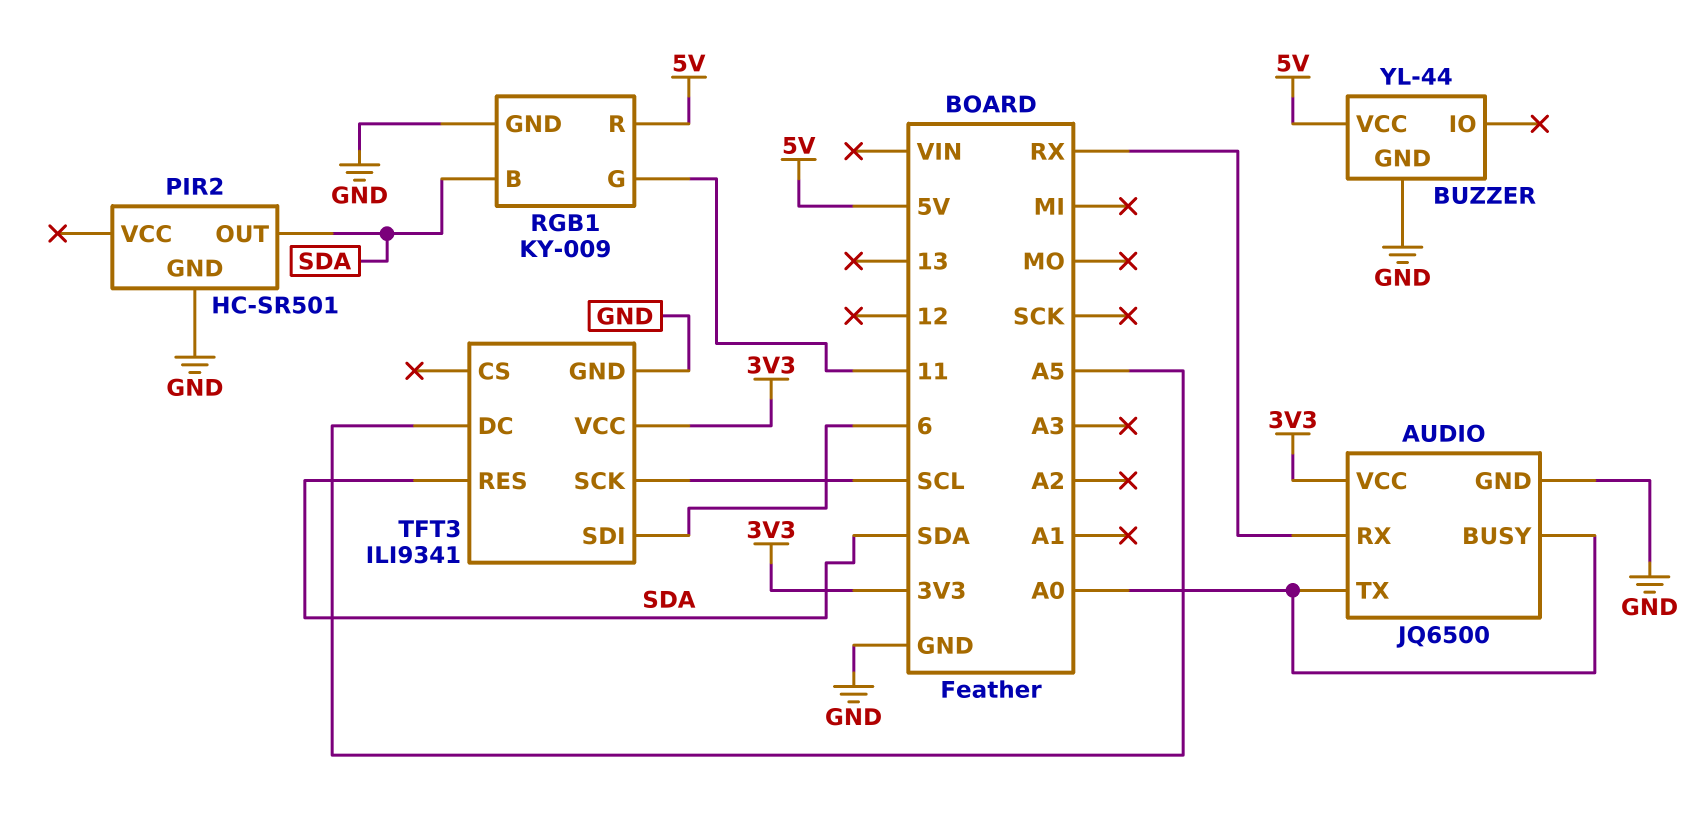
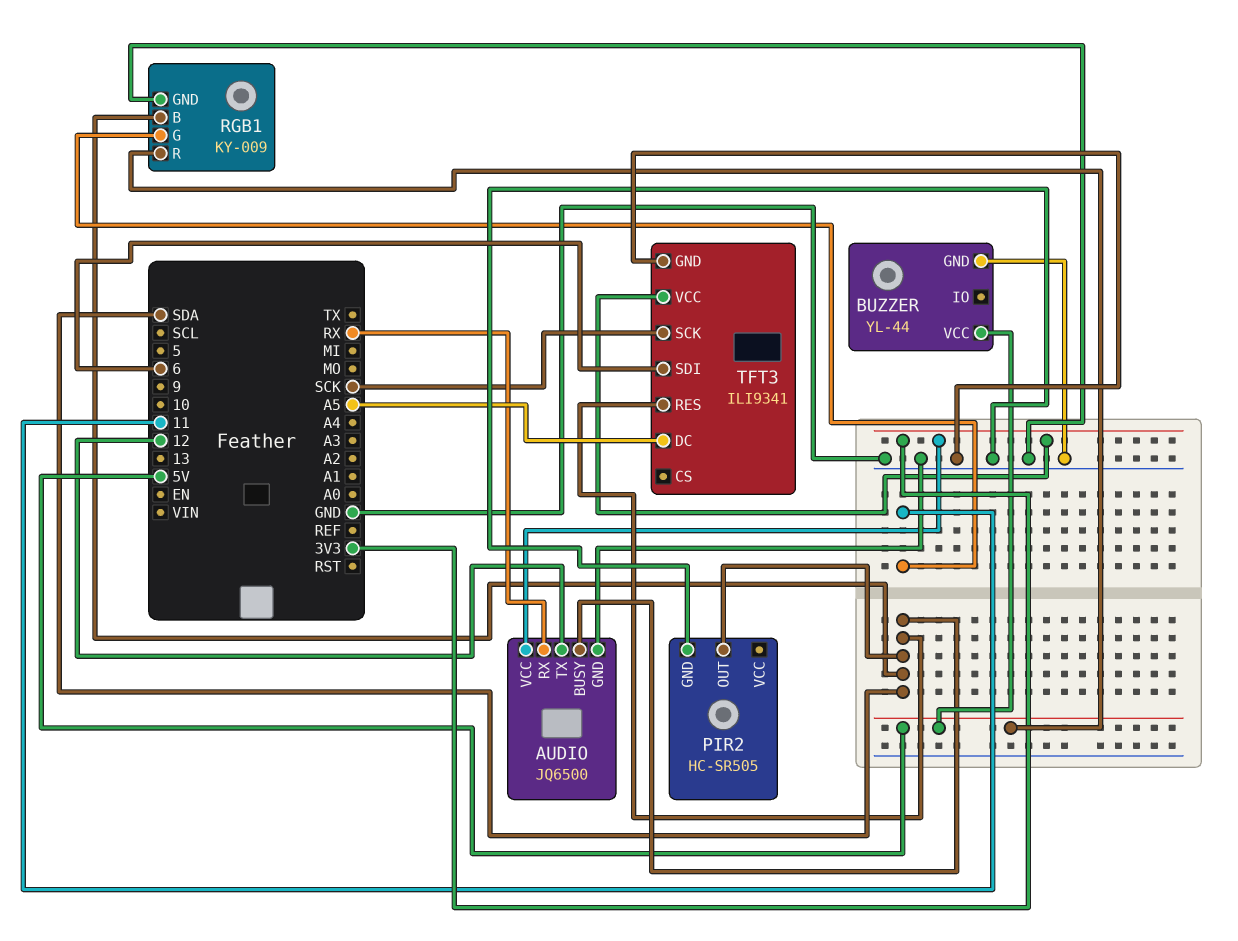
AUDIO pin BUSY: A0 -> SDA
AUDIO pin TX: A0 -> 12
PIR2: HC-SR501 -> HC-SR505
TFT3 pin SCK: SCL -> SCK

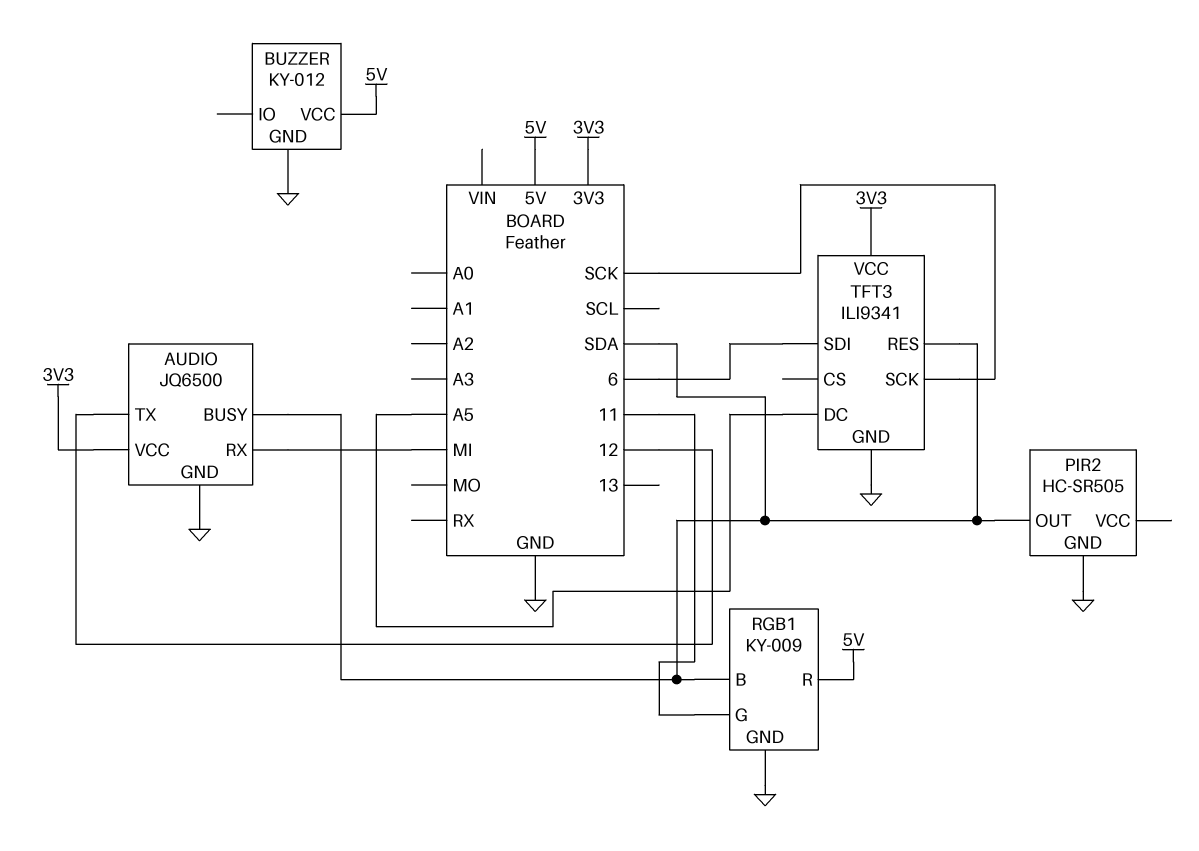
AUDIO pin RX: RX -> MI
BUZZER: YL-44 -> KY-012

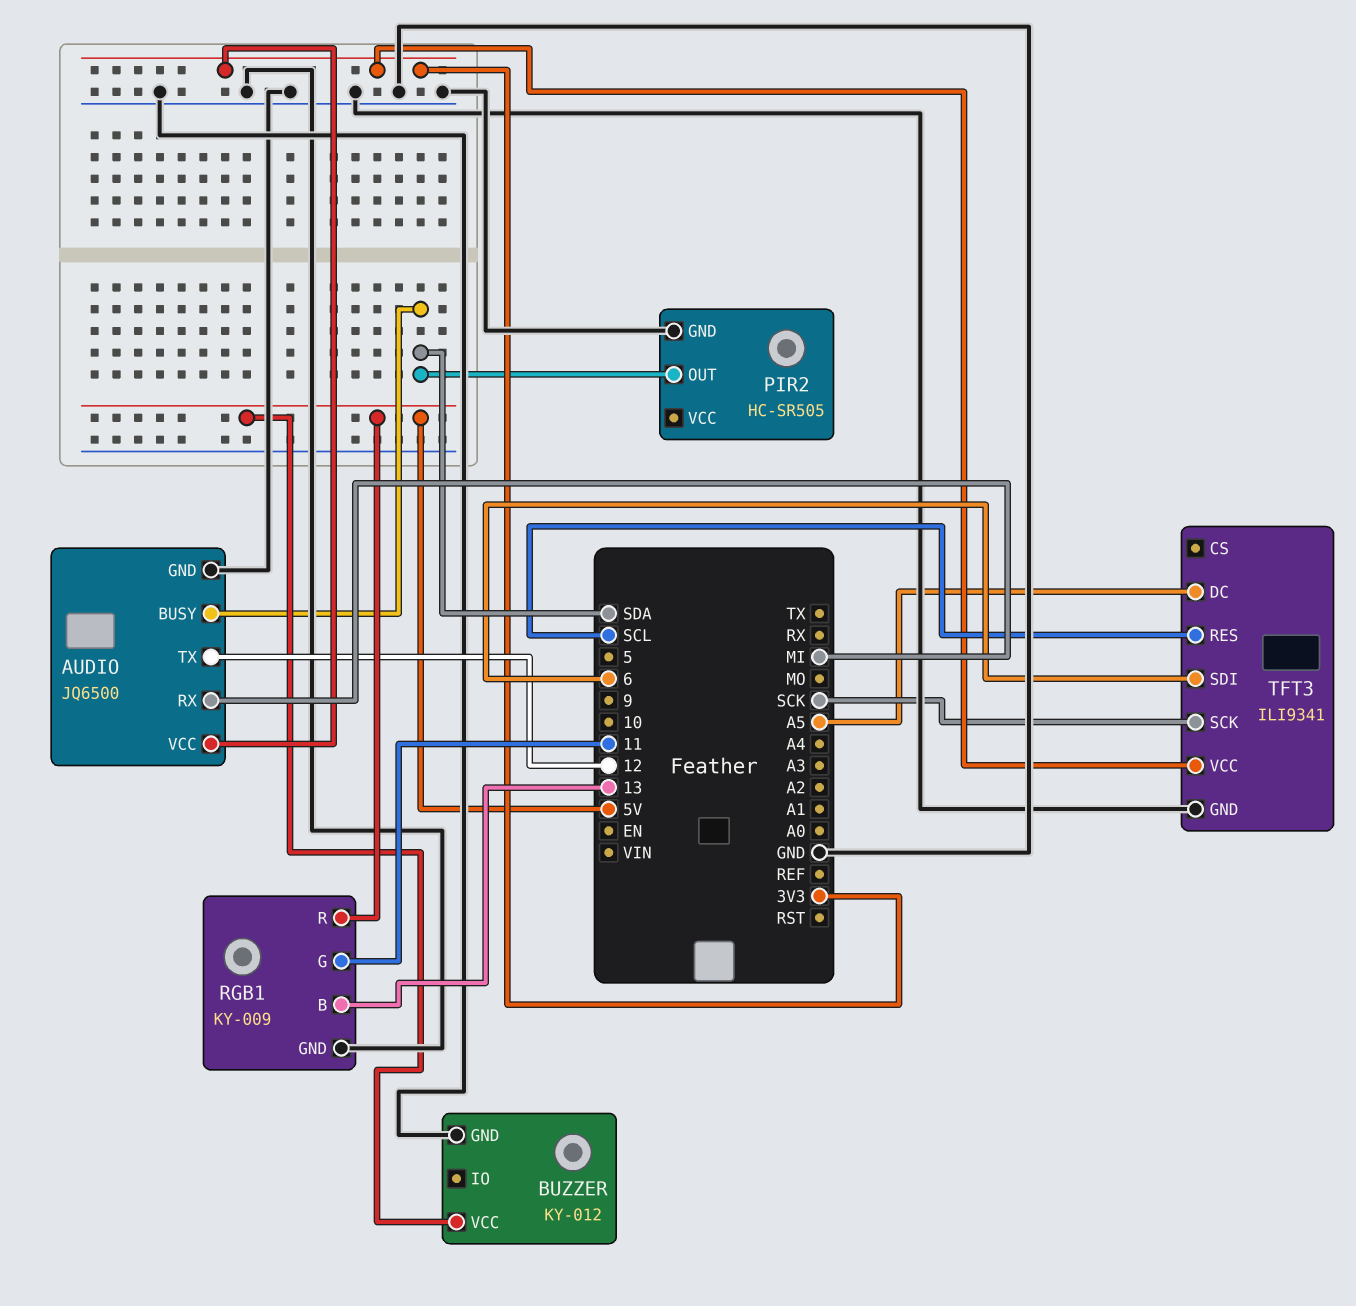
RGB1 pin B: SDA -> 13
TFT3 pin RES: SDA -> SCL

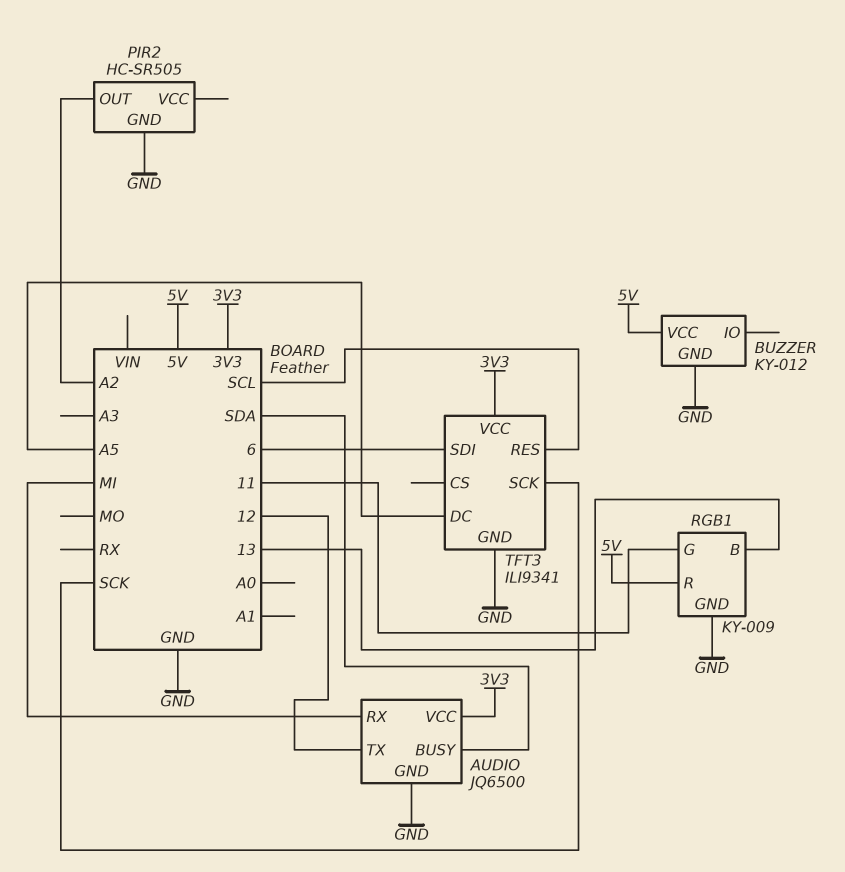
PIR2 pin OUT: SDA -> A2

